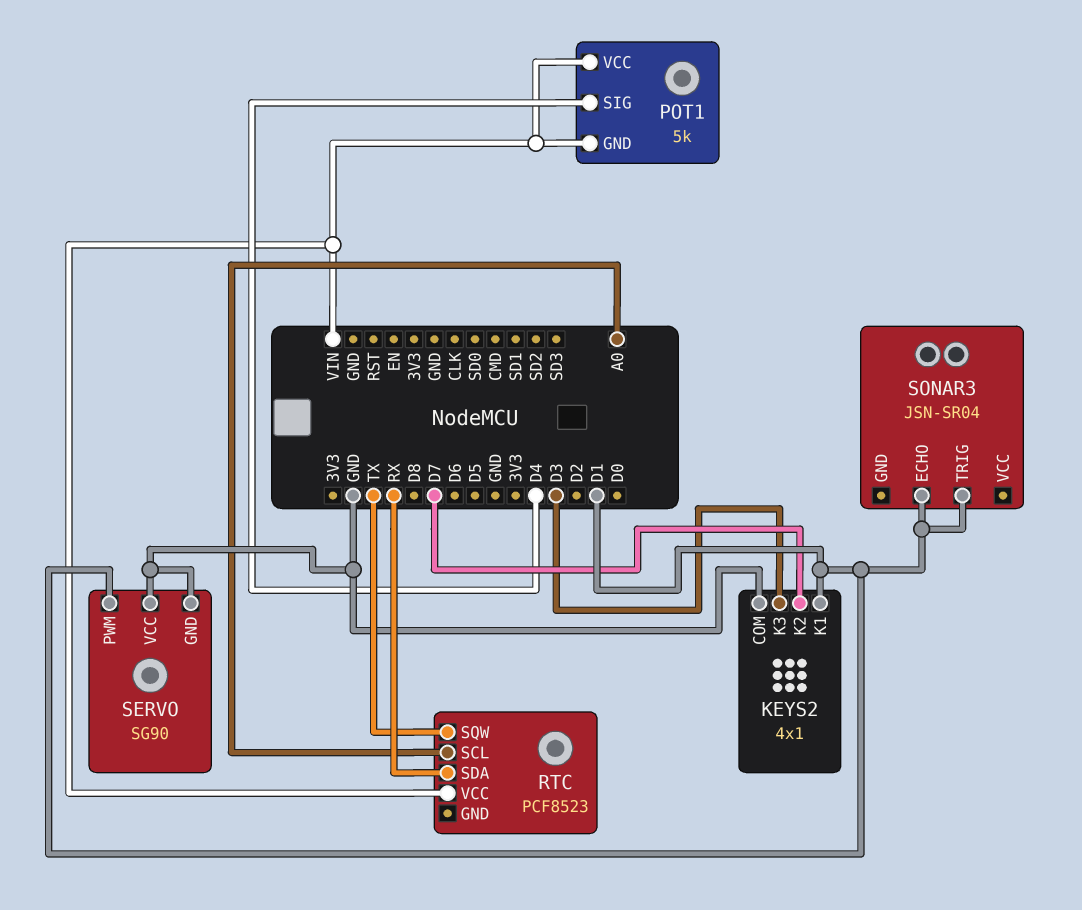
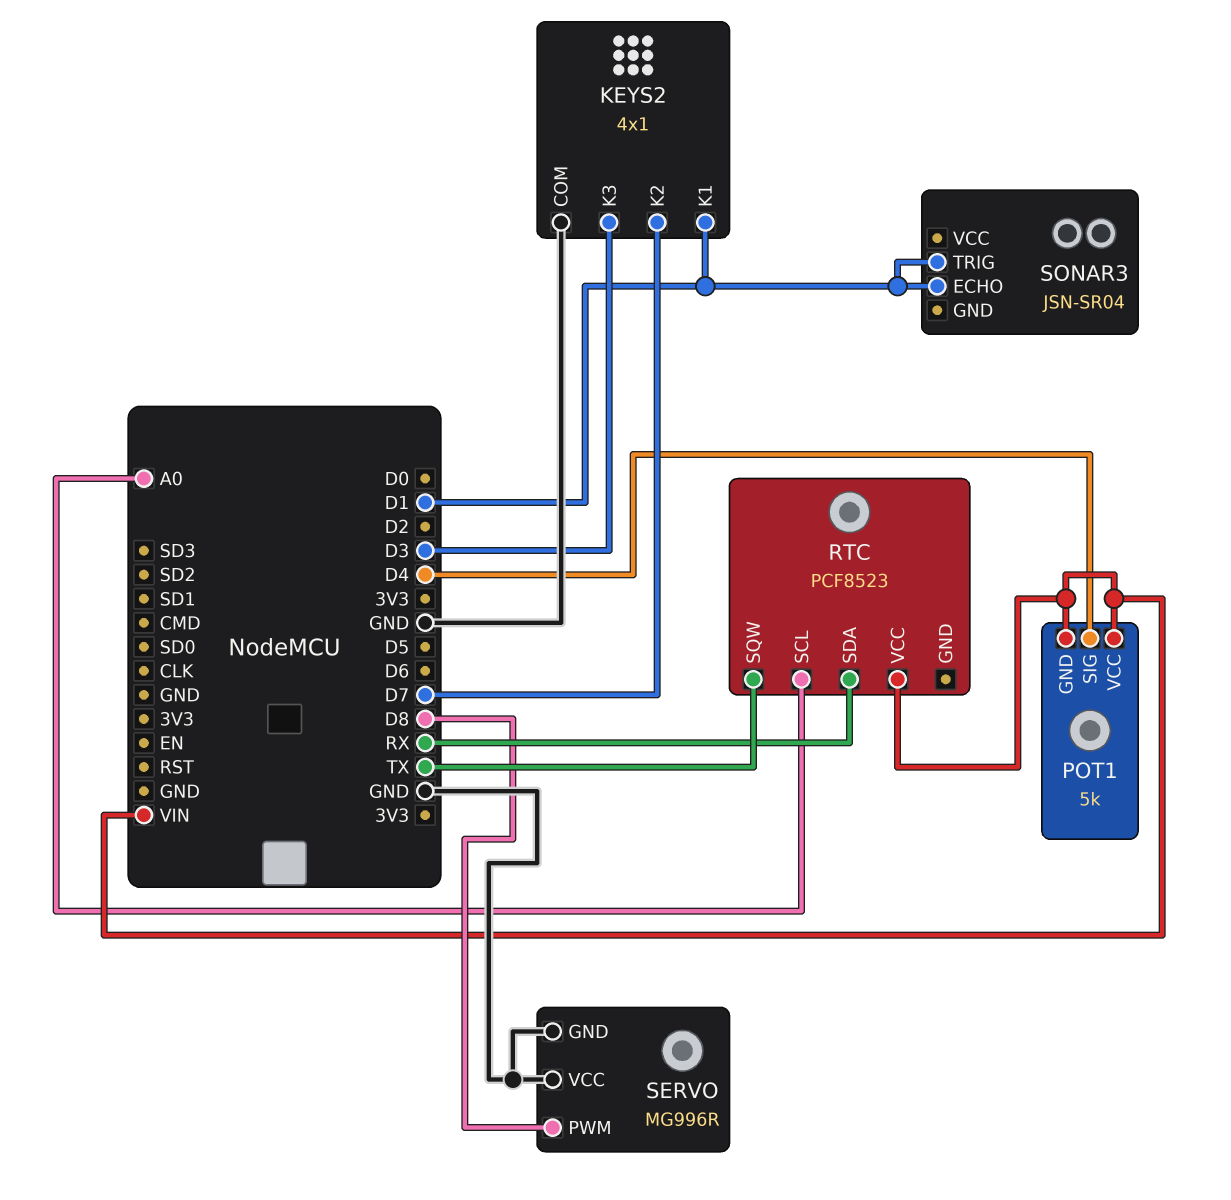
SERVO: SG90 -> MG996R
SERVO pin PWM: D1 -> D8

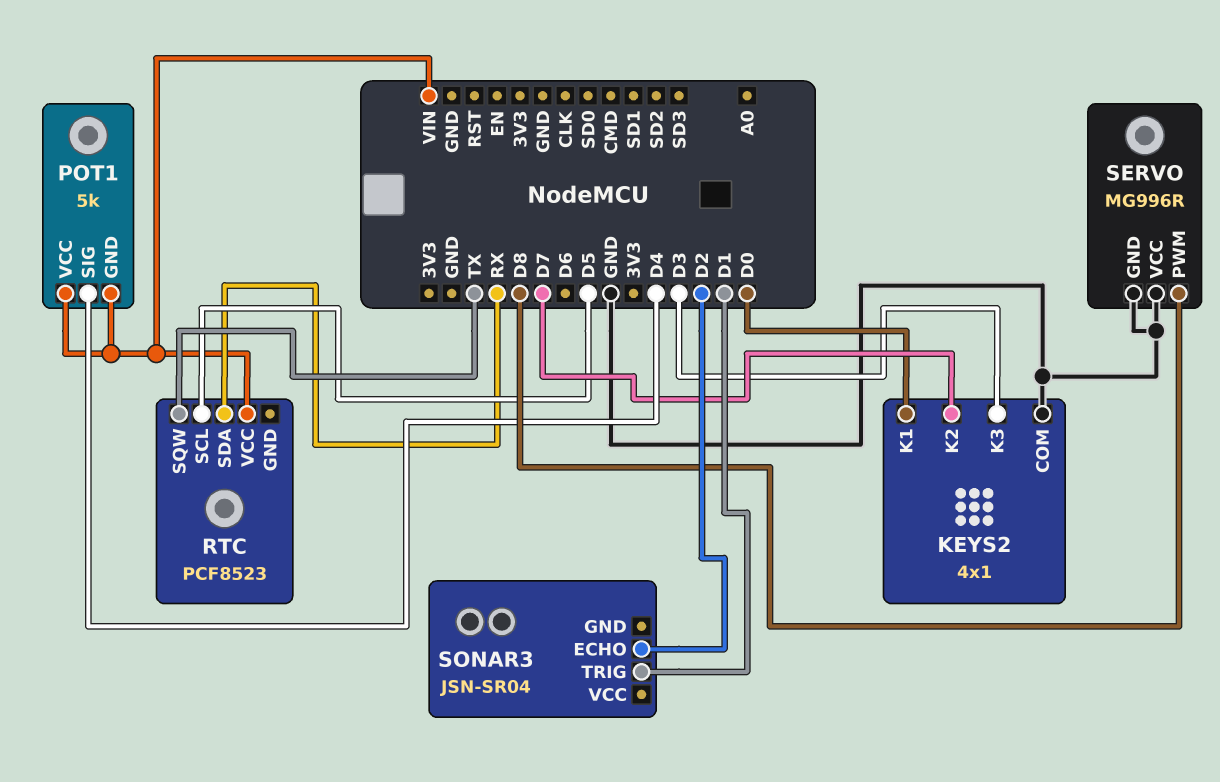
KEYS2 pin K1: D1 -> D0
RTC pin SCL: A0 -> D5
SONAR3 pin ECHO: D1 -> D2

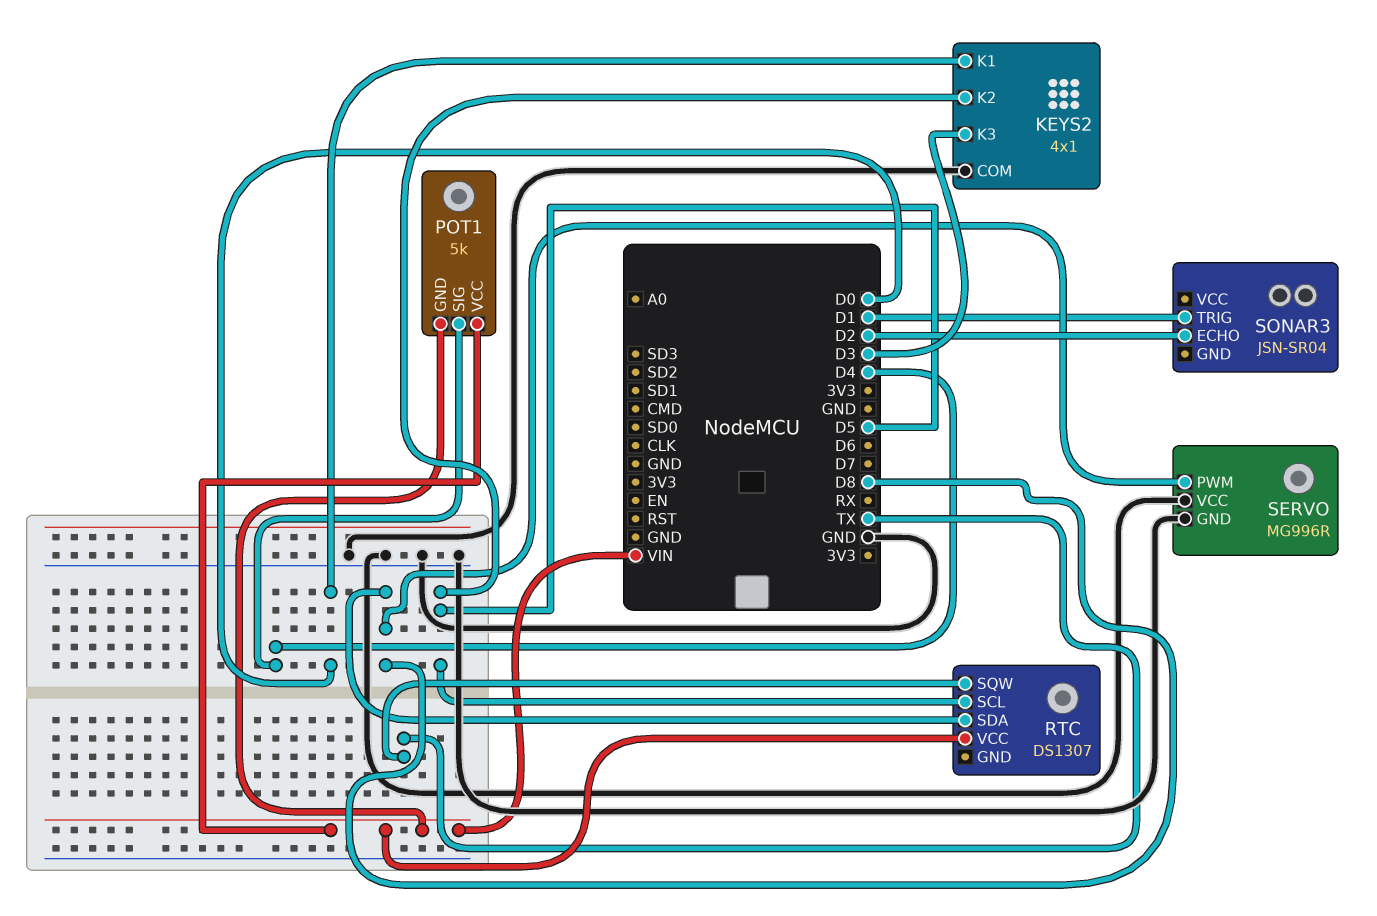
KEYS2 pin K2: D7 -> D5
RTC: PCF8523 -> DS1307
RTC pin SDA: RX -> D8

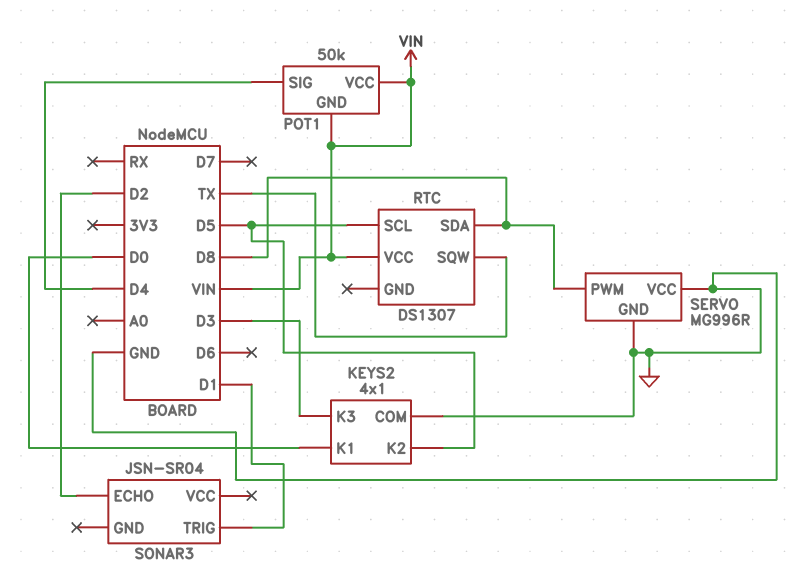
POT1: 5k -> 50k

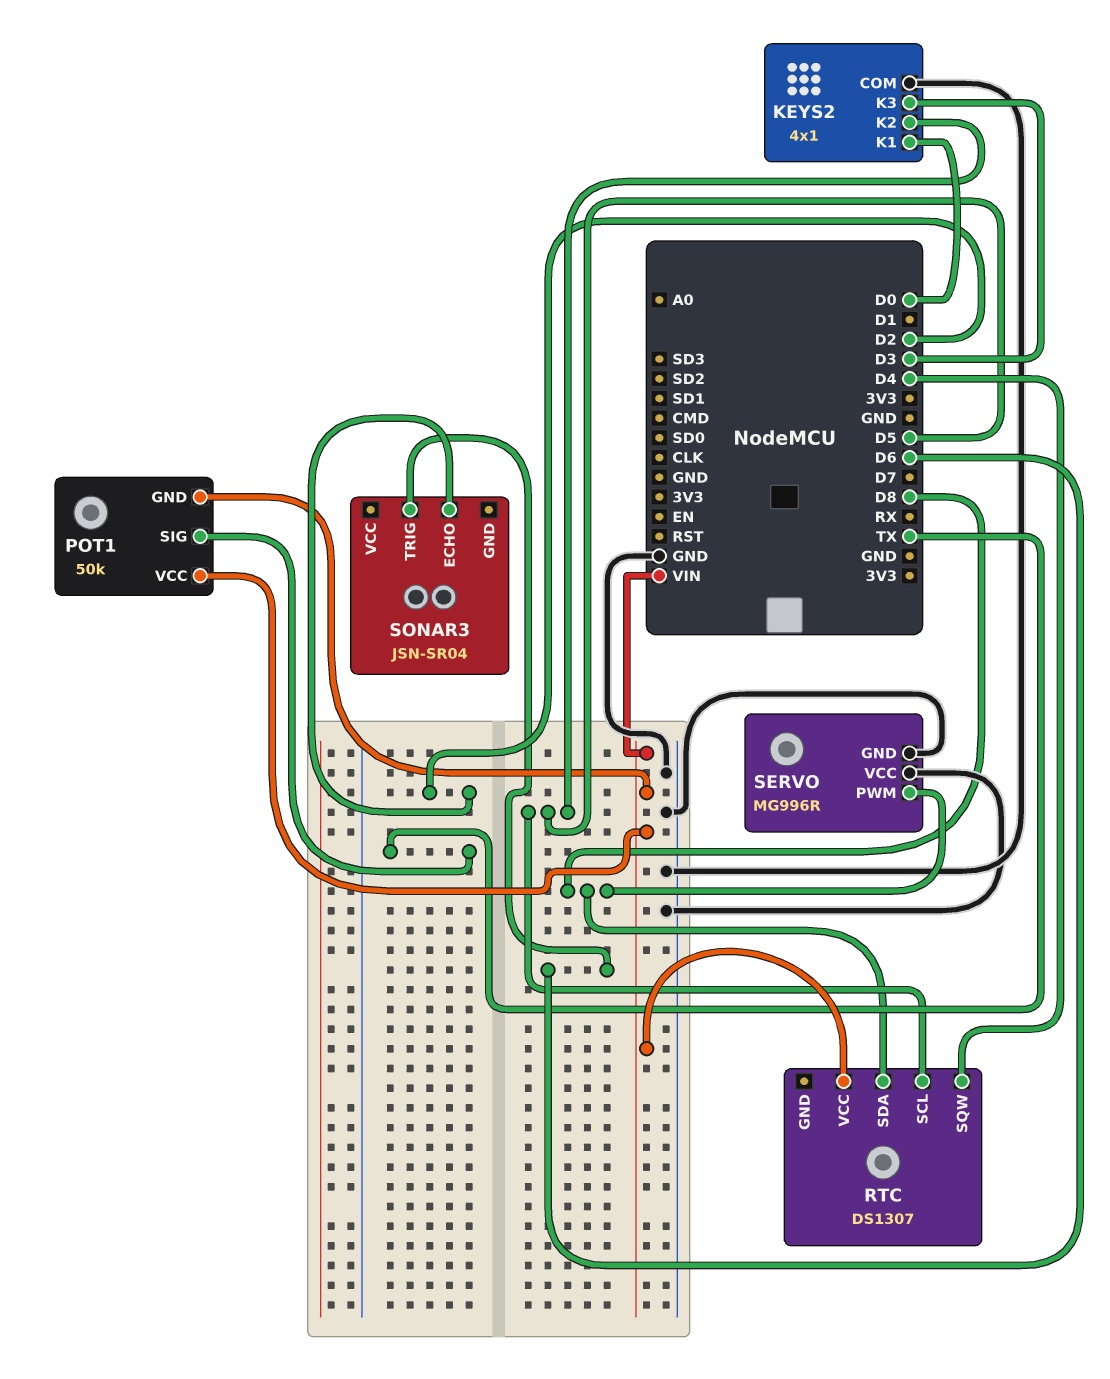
POT1 pin SIG: D4 -> TX
RTC pin SQW: TX -> D4
SONAR3 pin TRIG: D1 -> D6

